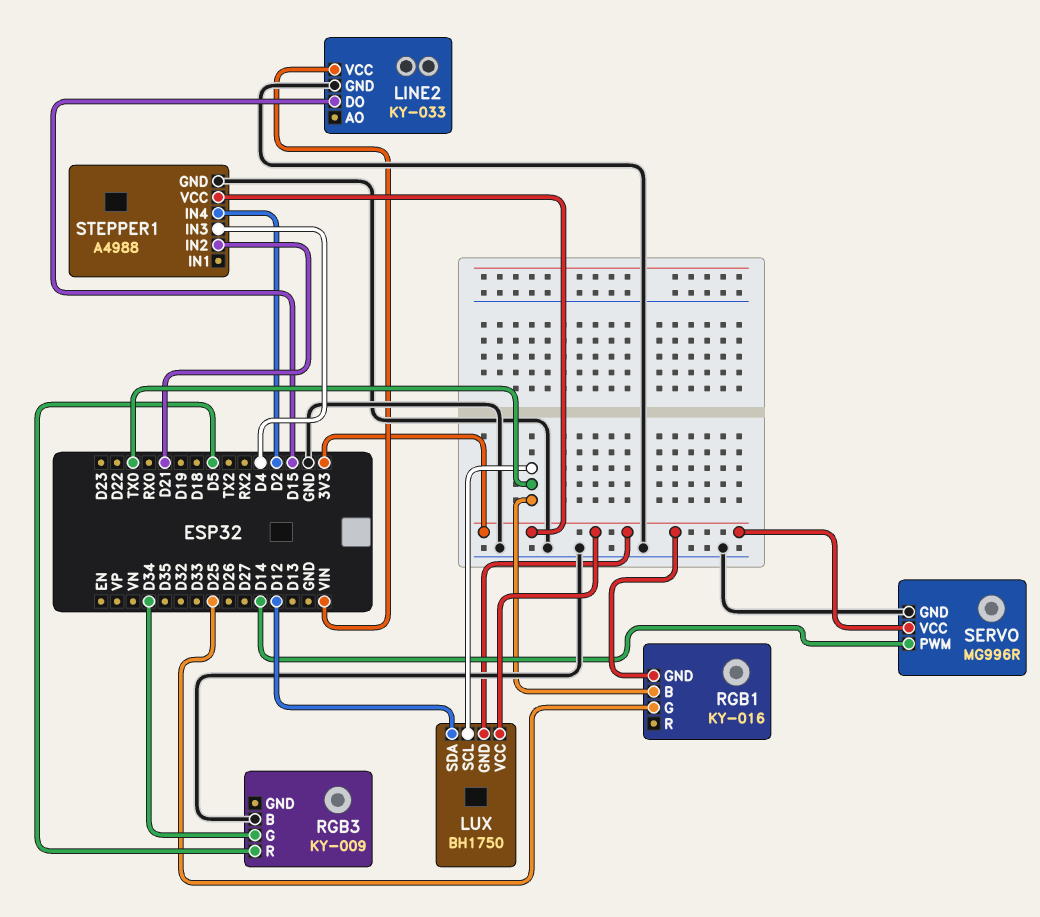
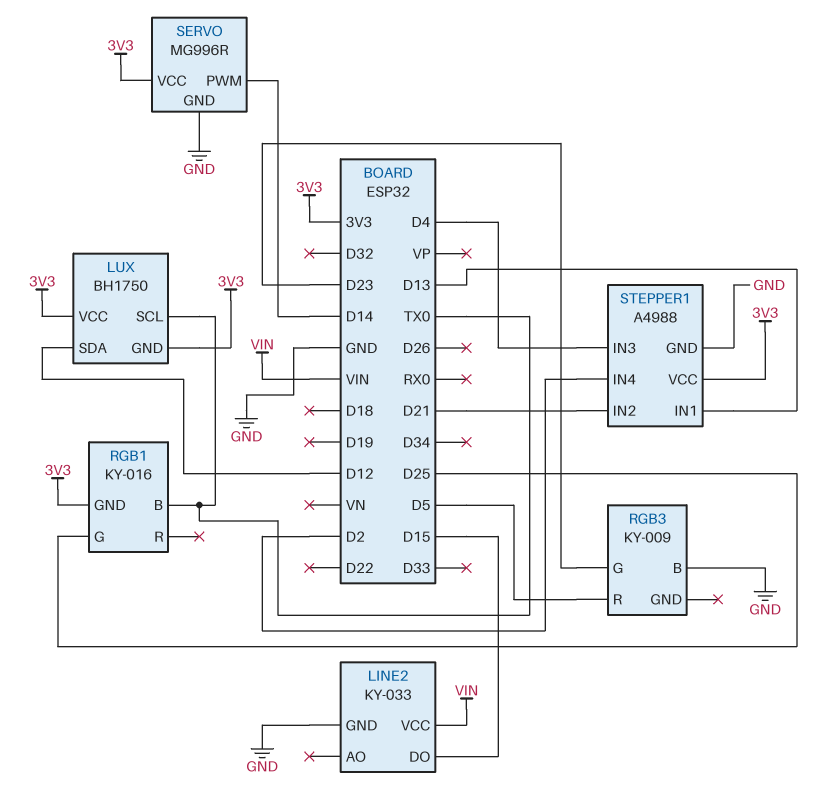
RGB3 pin G: D34 -> D23
STEPPER1 pin IN1: none -> D13

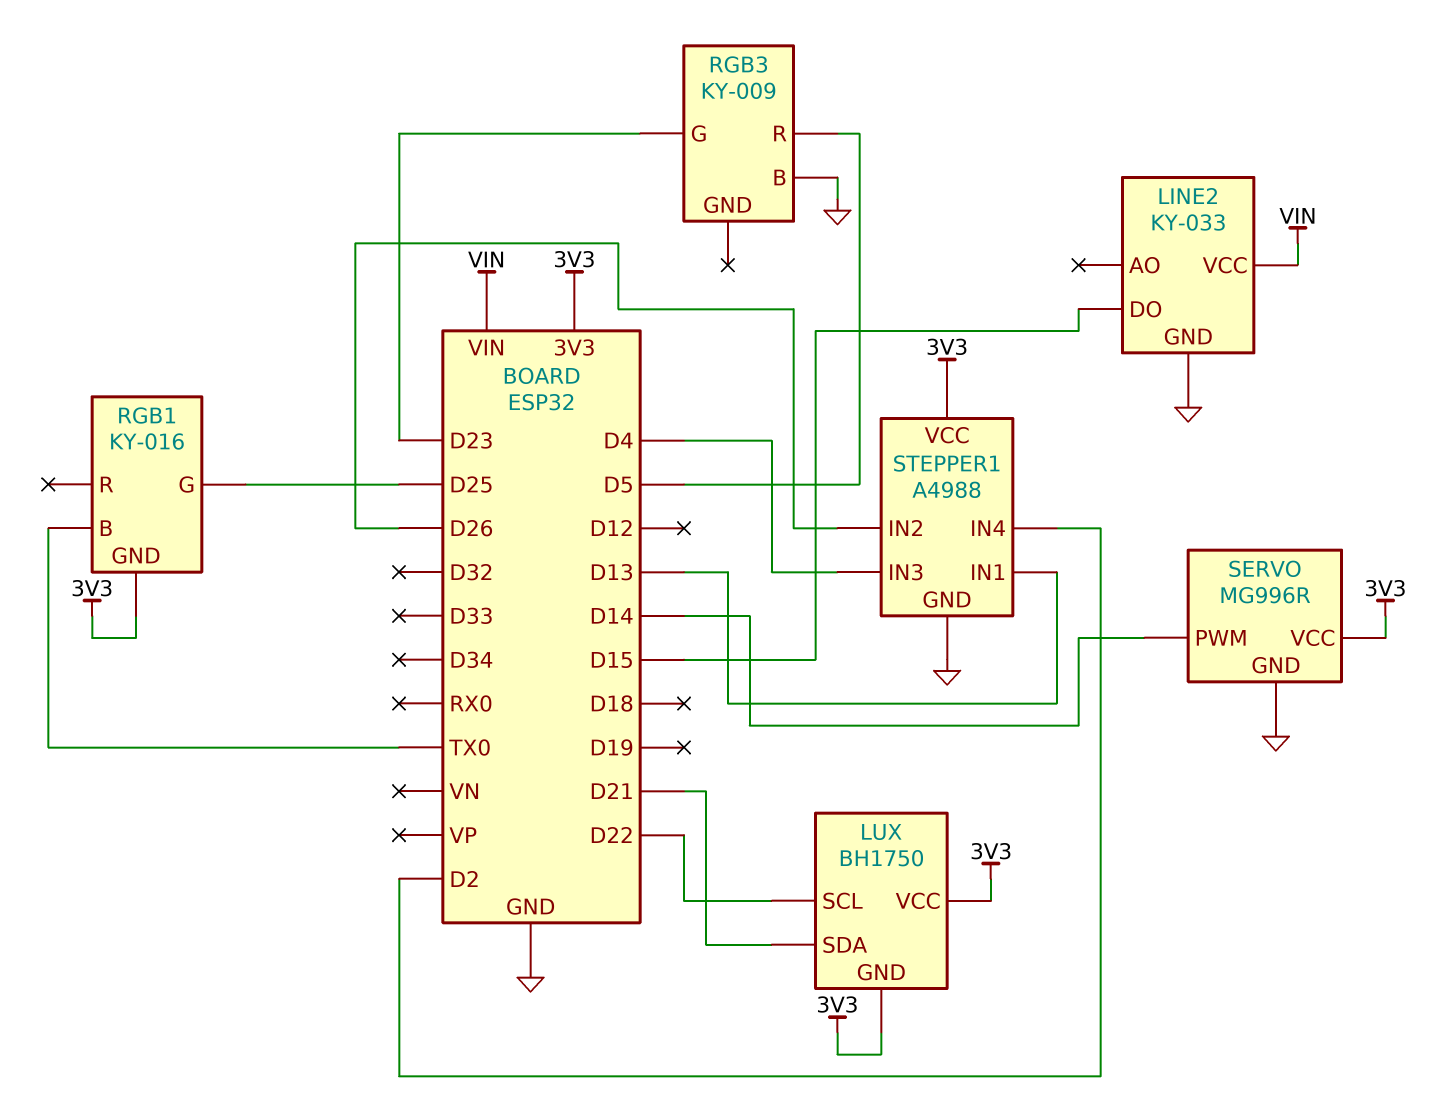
LUX pin SCL: TX0 -> D22
LUX pin SDA: D12 -> D21
STEPPER1 pin IN2: D21 -> D26

